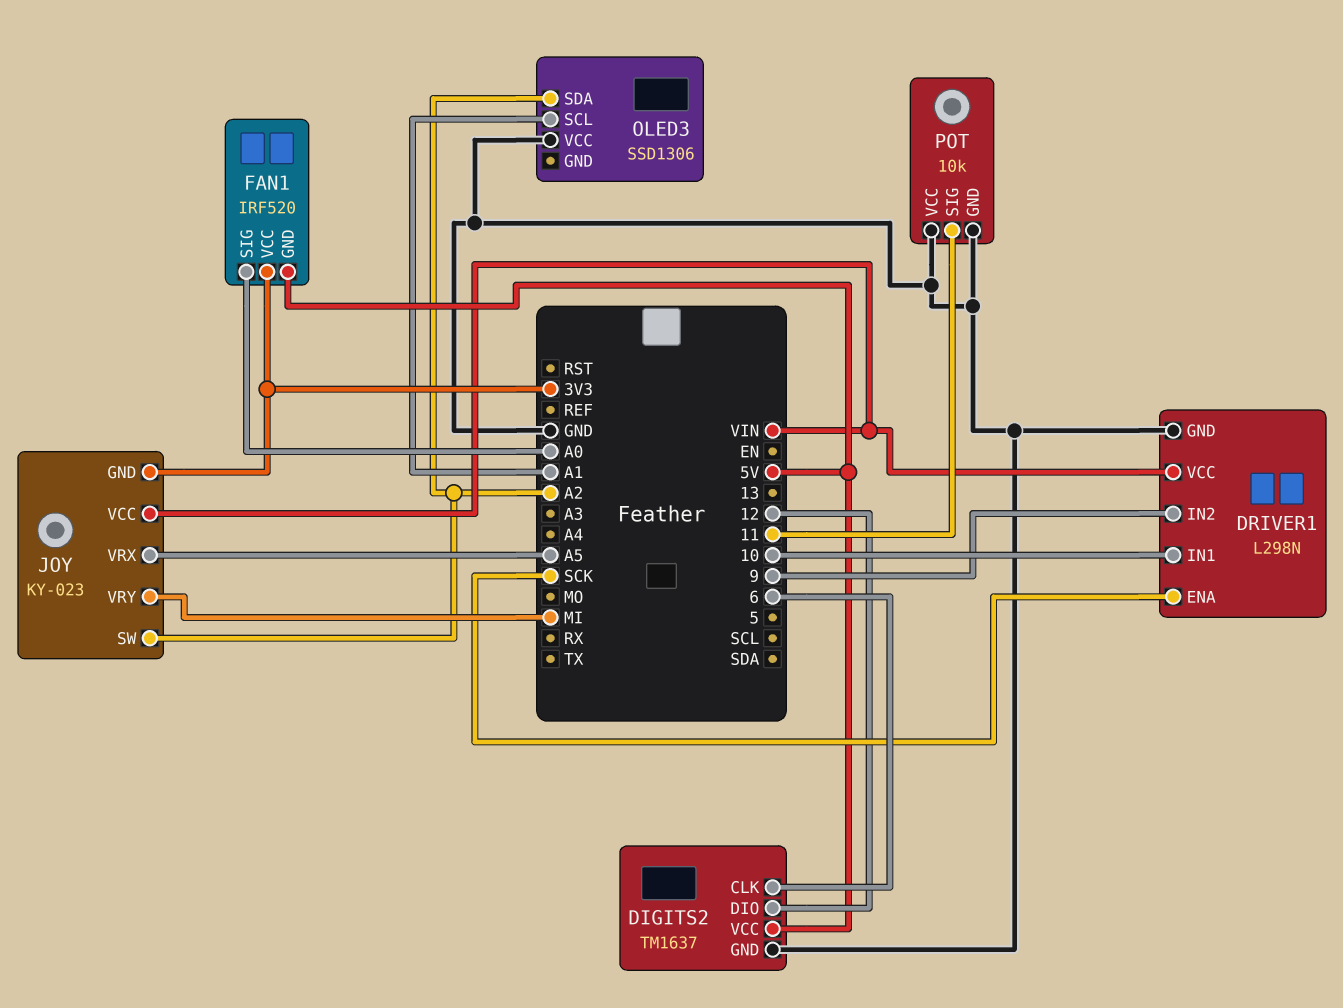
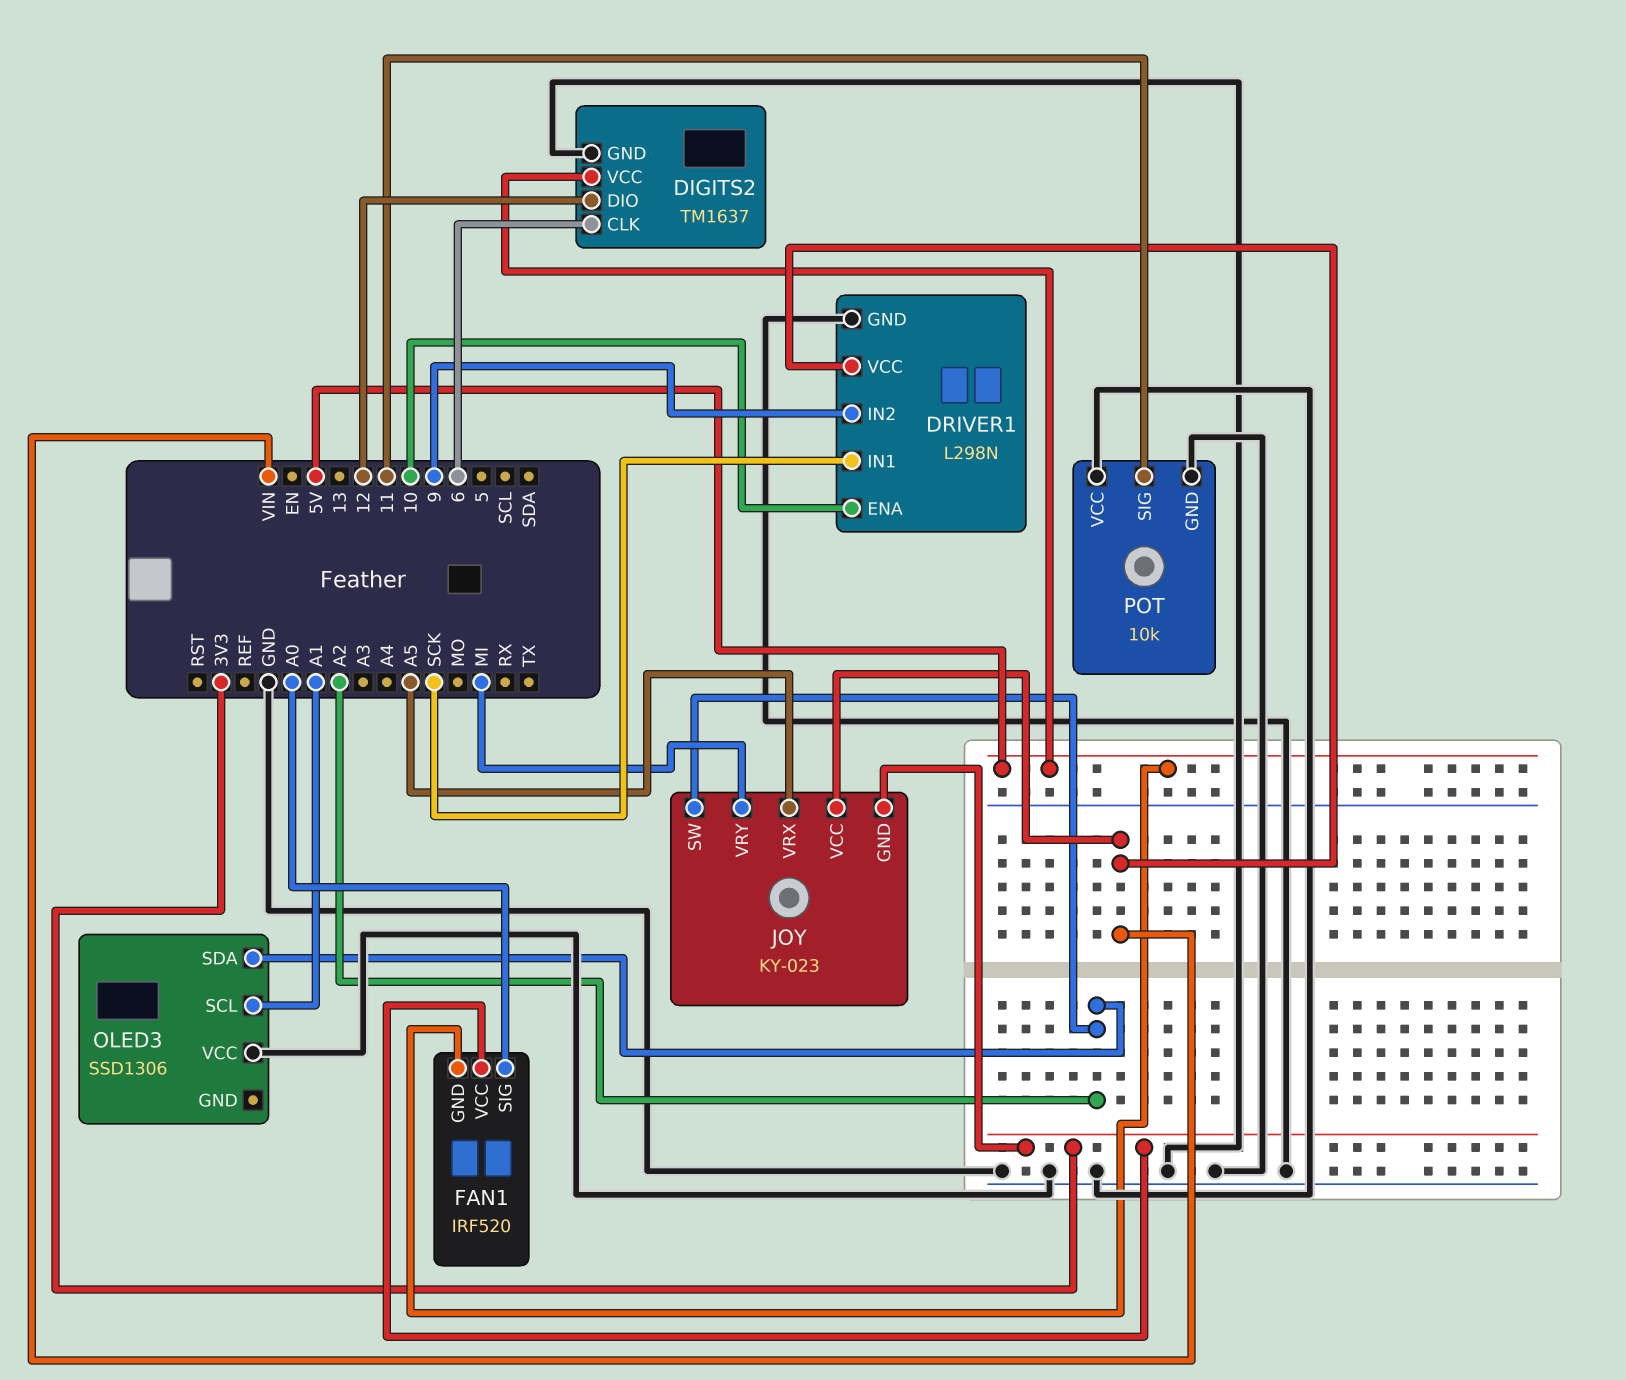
DRIVER1 pin ENA: SCK -> 10
DRIVER1 pin IN1: 10 -> SCK

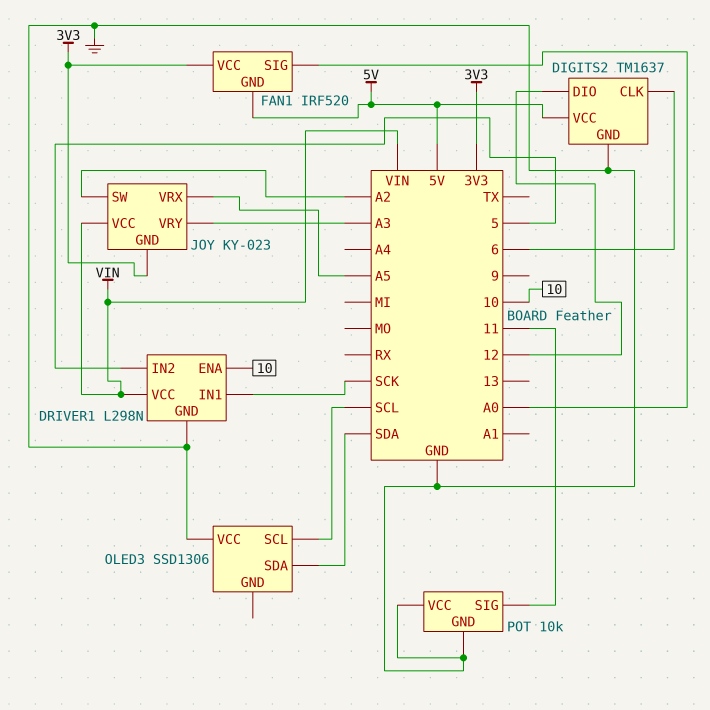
DRIVER1 pin IN2: 9 -> 5
JOY pin VRY: MI -> A3
OLED3 pin SCL: A1 -> SCL
OLED3 pin SDA: A2 -> SDA

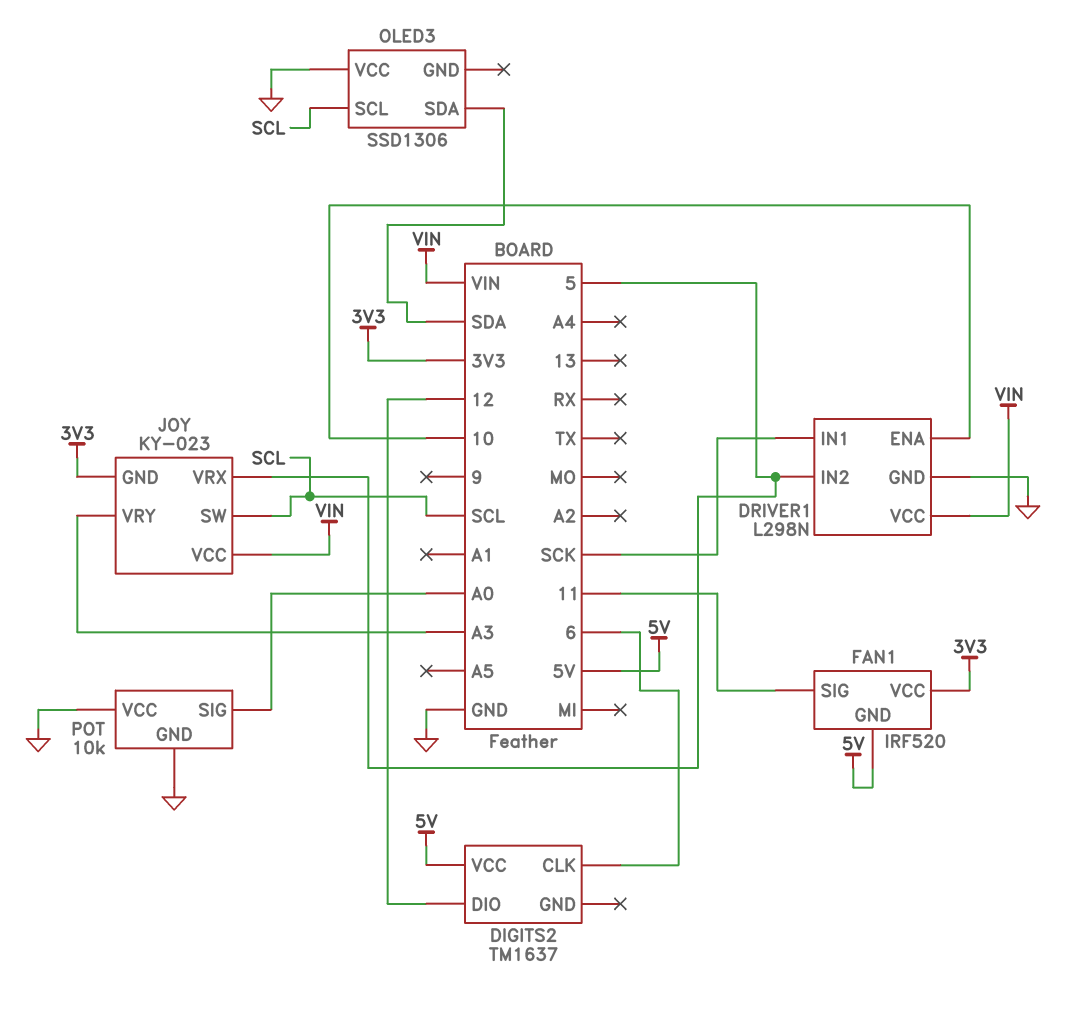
DIGITS2 pin GND: GND -> none
FAN1 pin SIG: A0 -> 11
JOY pin SW: A2 -> SCL
JOY pin VRX: A5 -> 5
POT pin SIG: 11 -> A0

